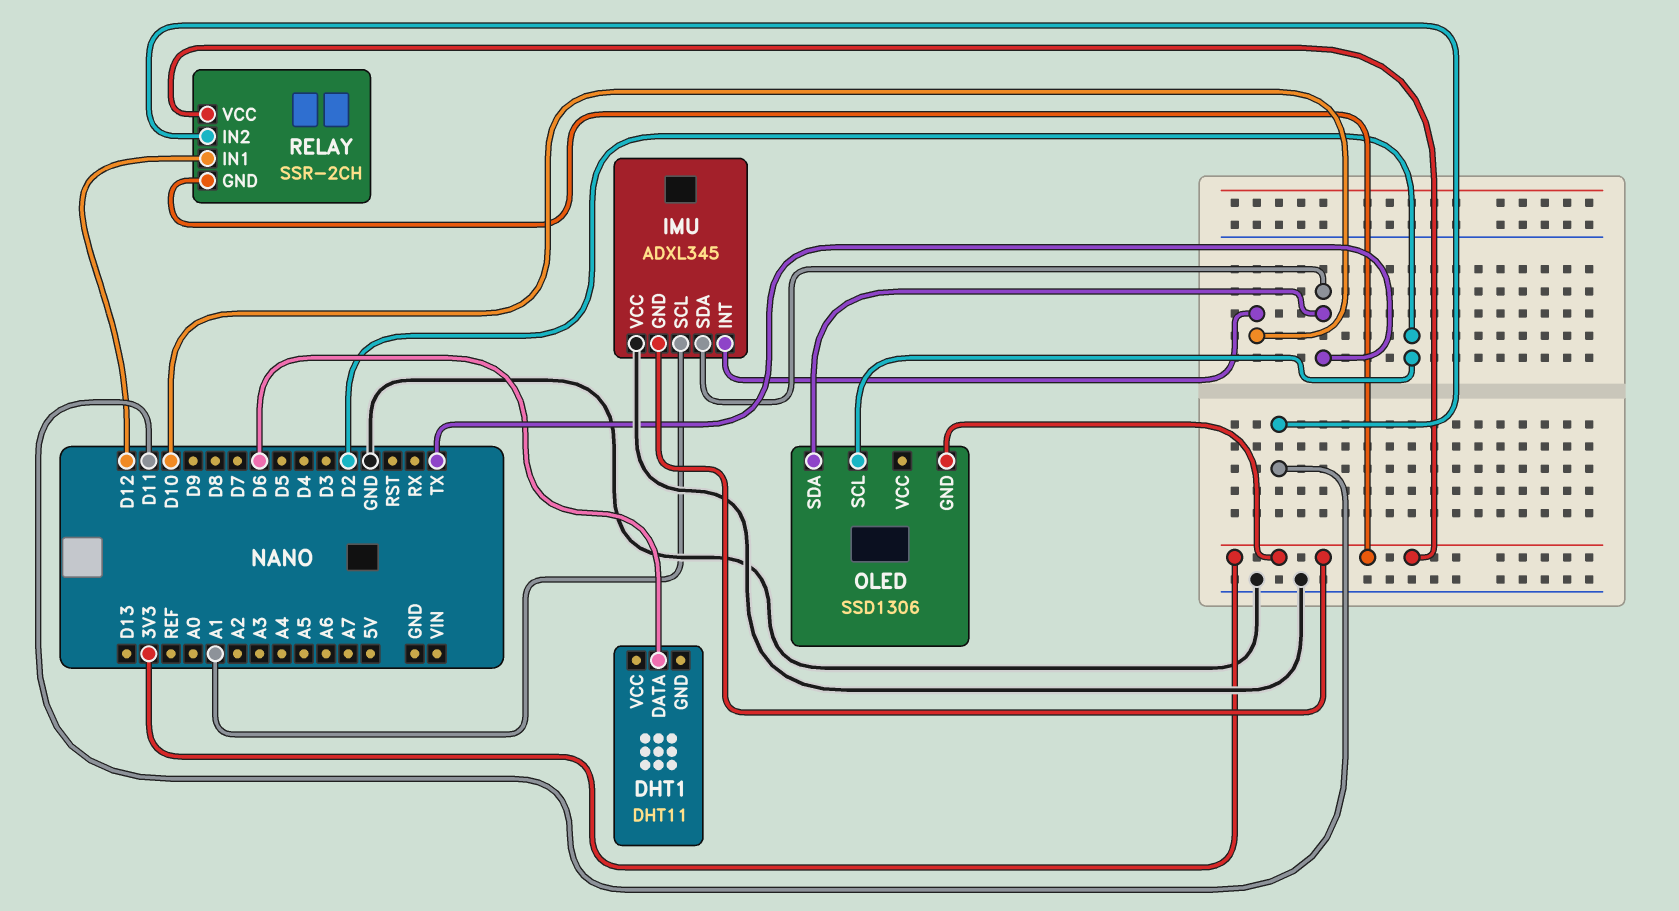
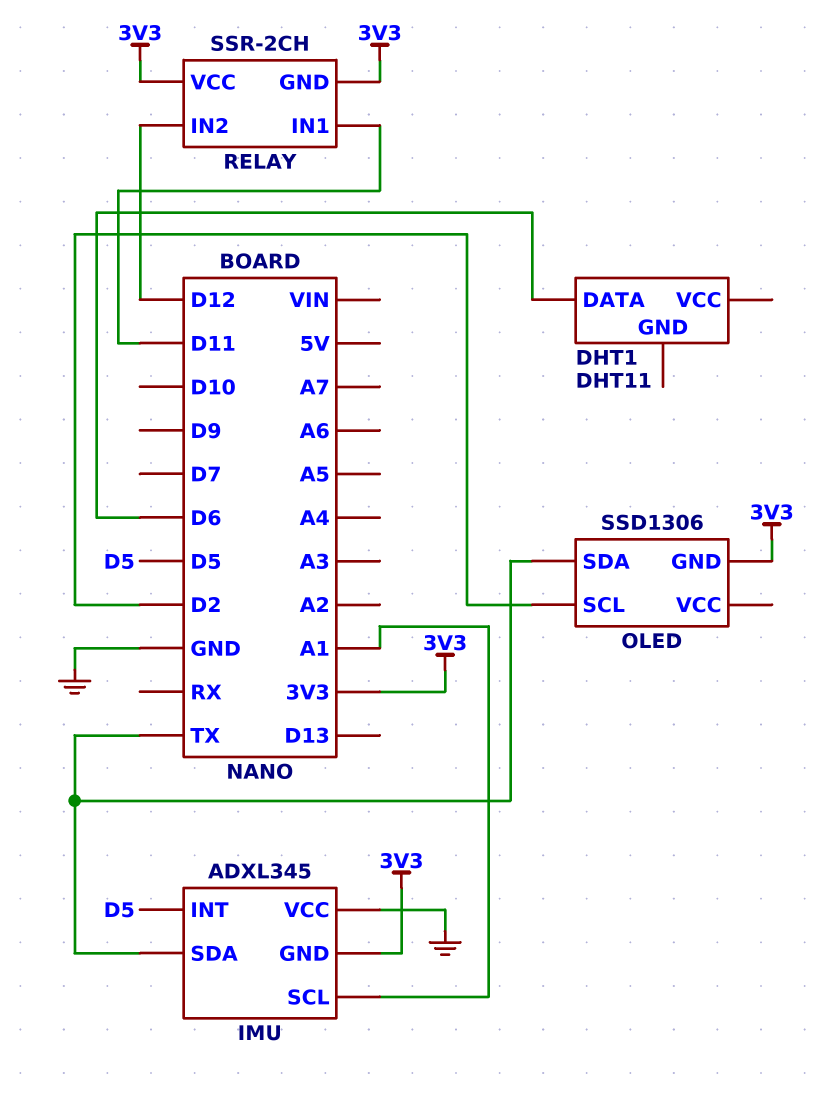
IMU pin INT: D10 -> D5
RELAY pin IN1: D12 -> D11
RELAY pin IN2: D11 -> D12

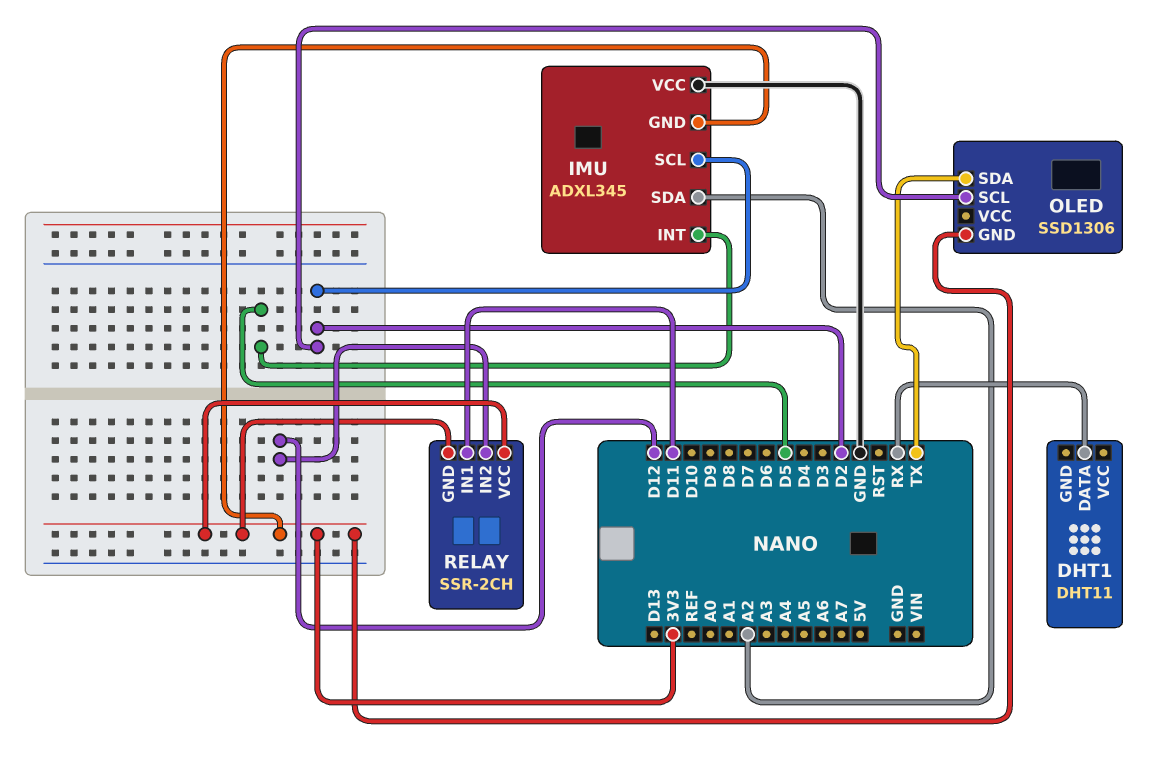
DHT1 pin DATA: D6 -> RX
IMU pin SCL: A1 -> D2
IMU pin SDA: TX -> A2

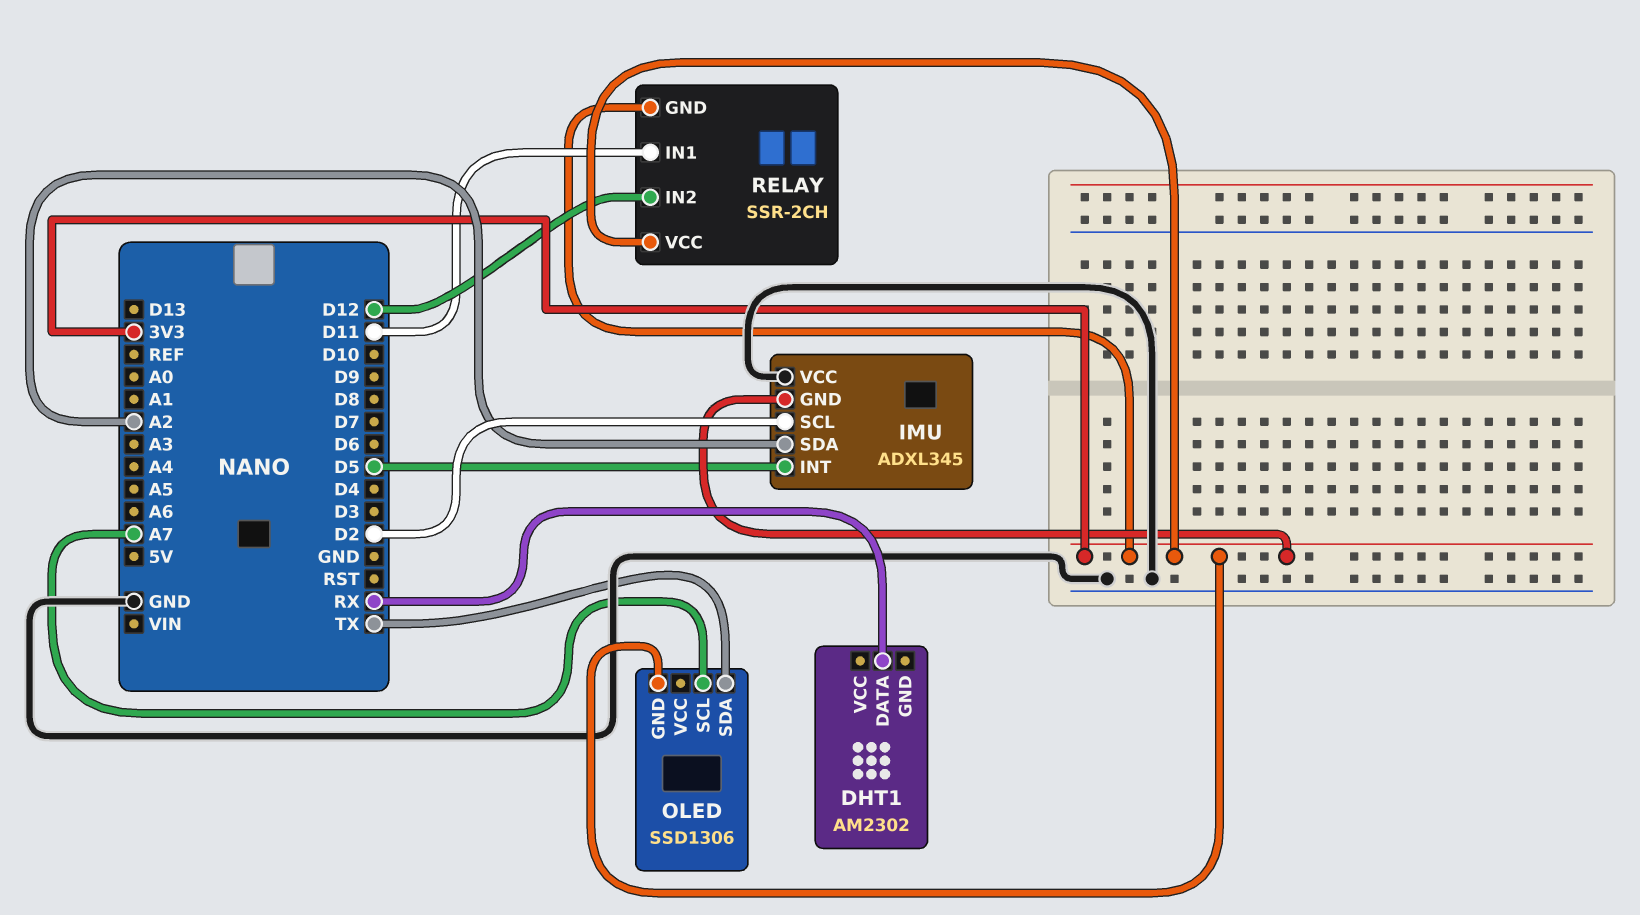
DHT1: DHT11 -> AM2302
OLED pin SCL: D2 -> A7

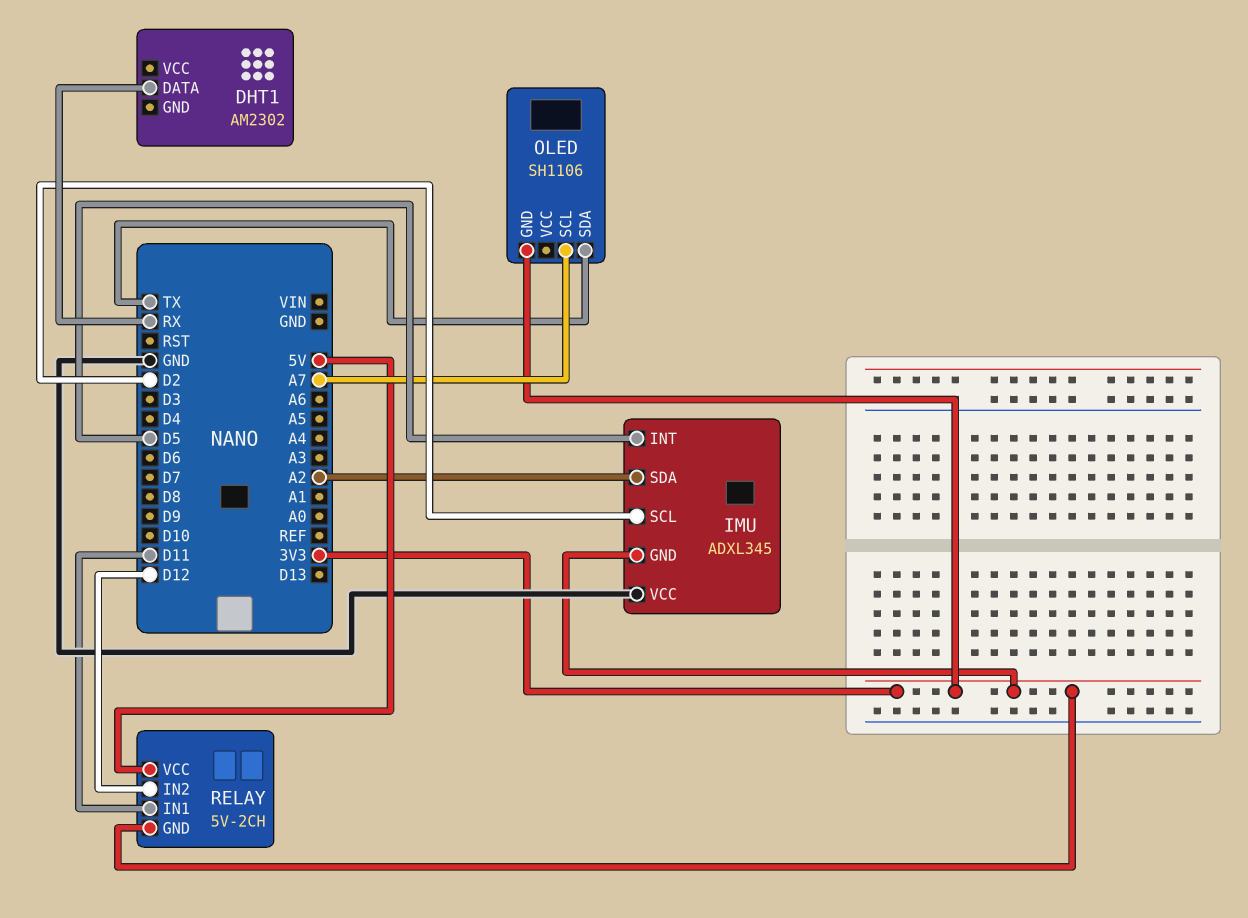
OLED: SSD1306 -> SH1106
RELAY: SSR-2CH -> 5V-2CH
RELAY pin VCC: 3V3 -> 5V

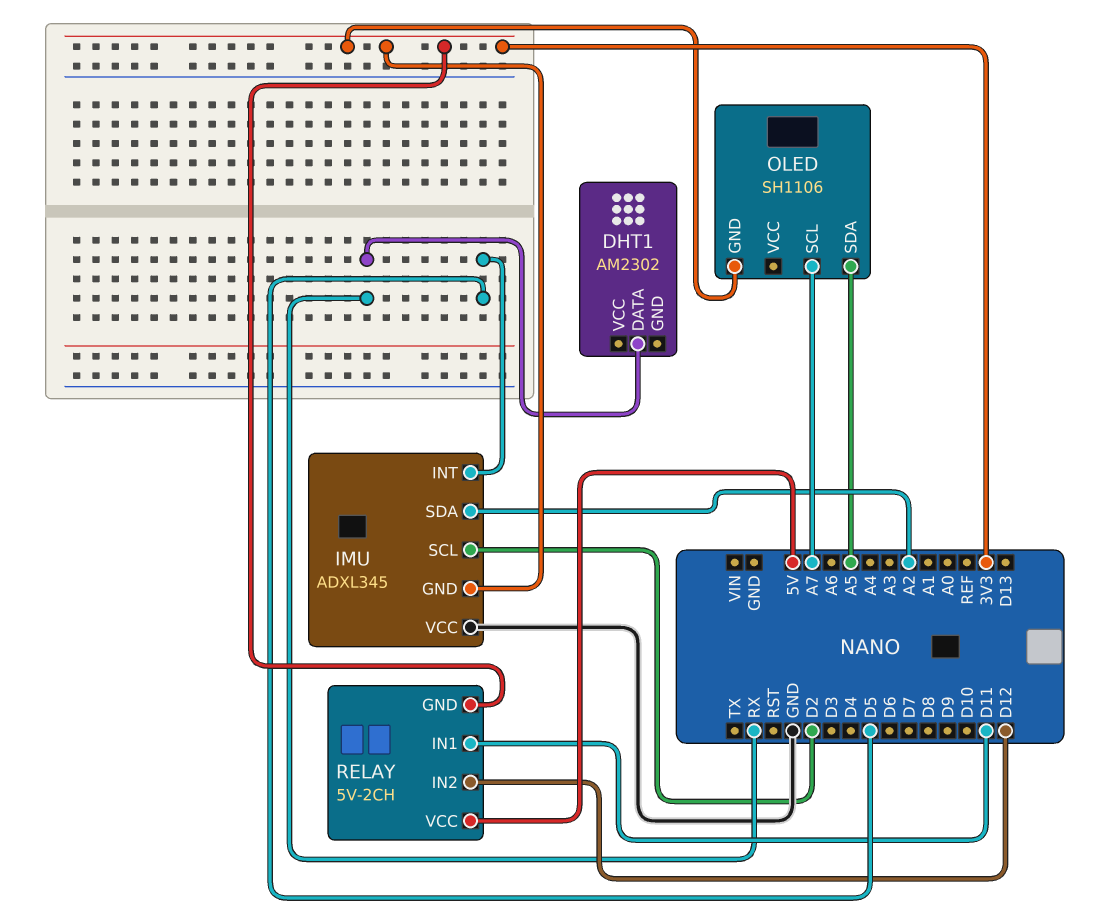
OLED pin SDA: TX -> A5

